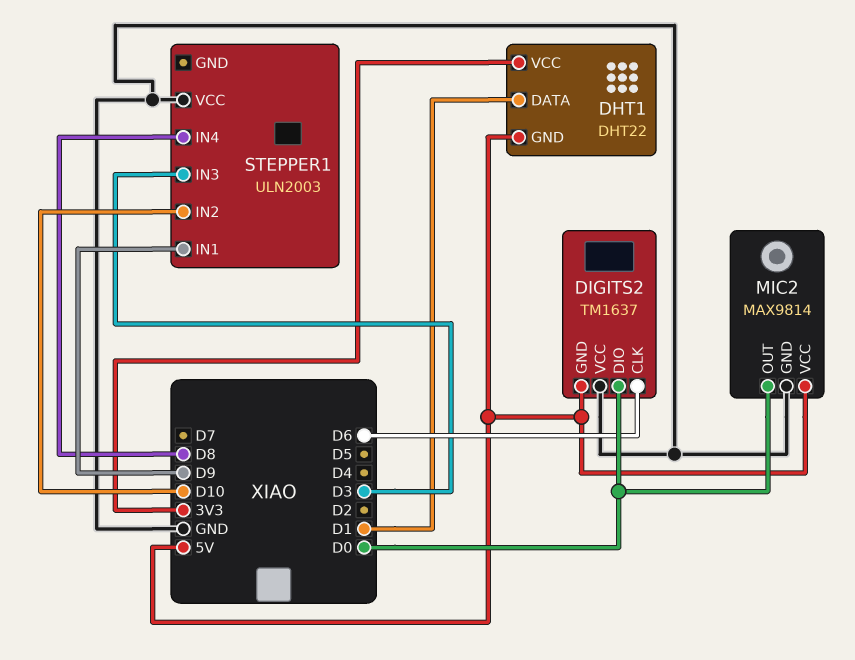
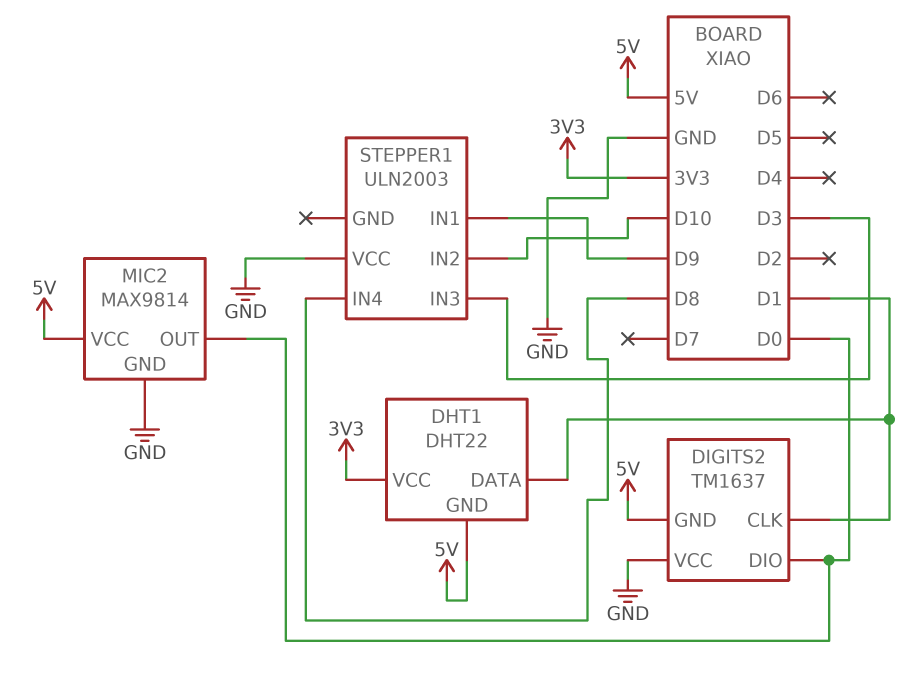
DIGITS2 pin CLK: D6 -> D1

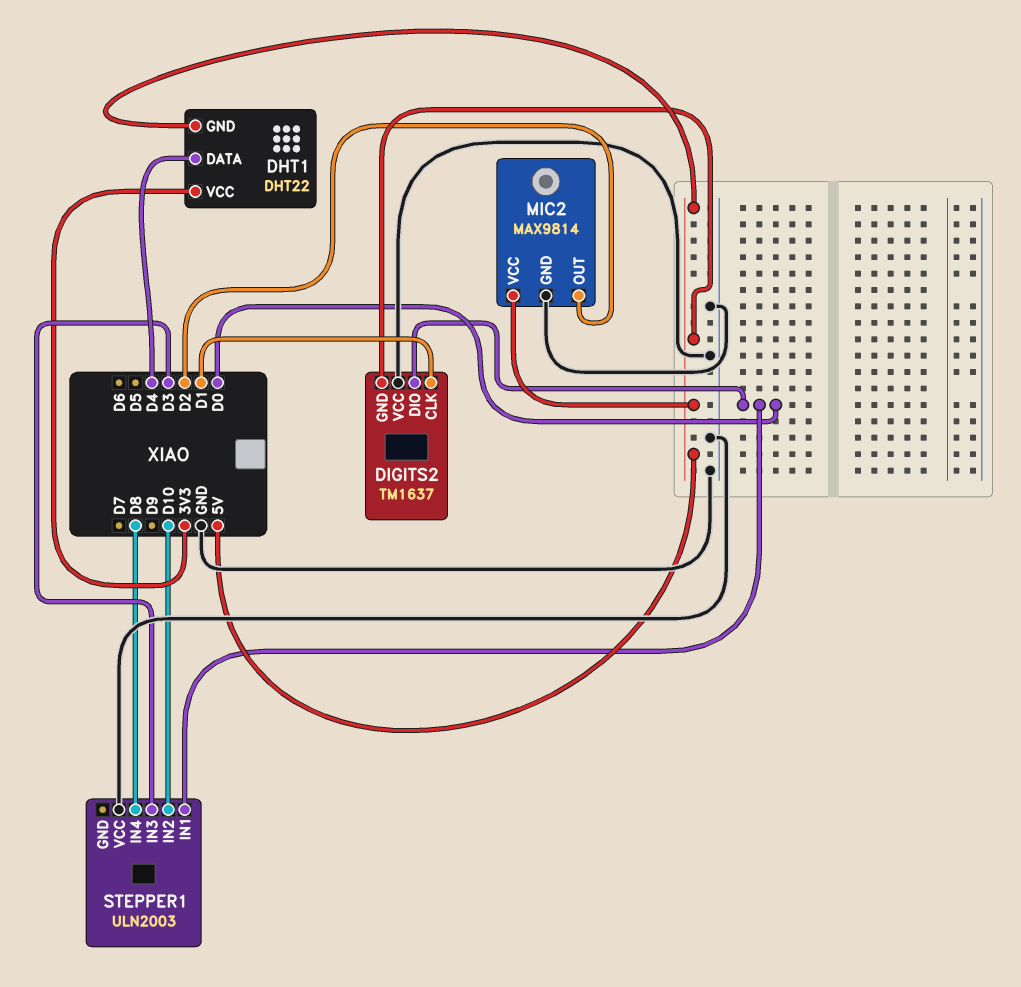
DHT1 pin DATA: D1 -> D4
MIC2 pin OUT: D0 -> D2
STEPPER1 pin IN1: D9 -> D0

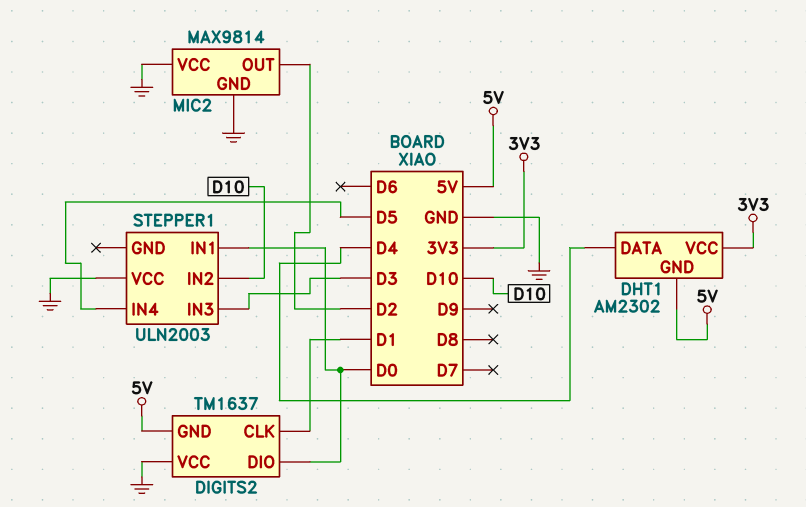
DHT1: DHT22 -> AM2302
MIC2 pin VCC: 5V -> GND
STEPPER1 pin IN4: D8 -> D5

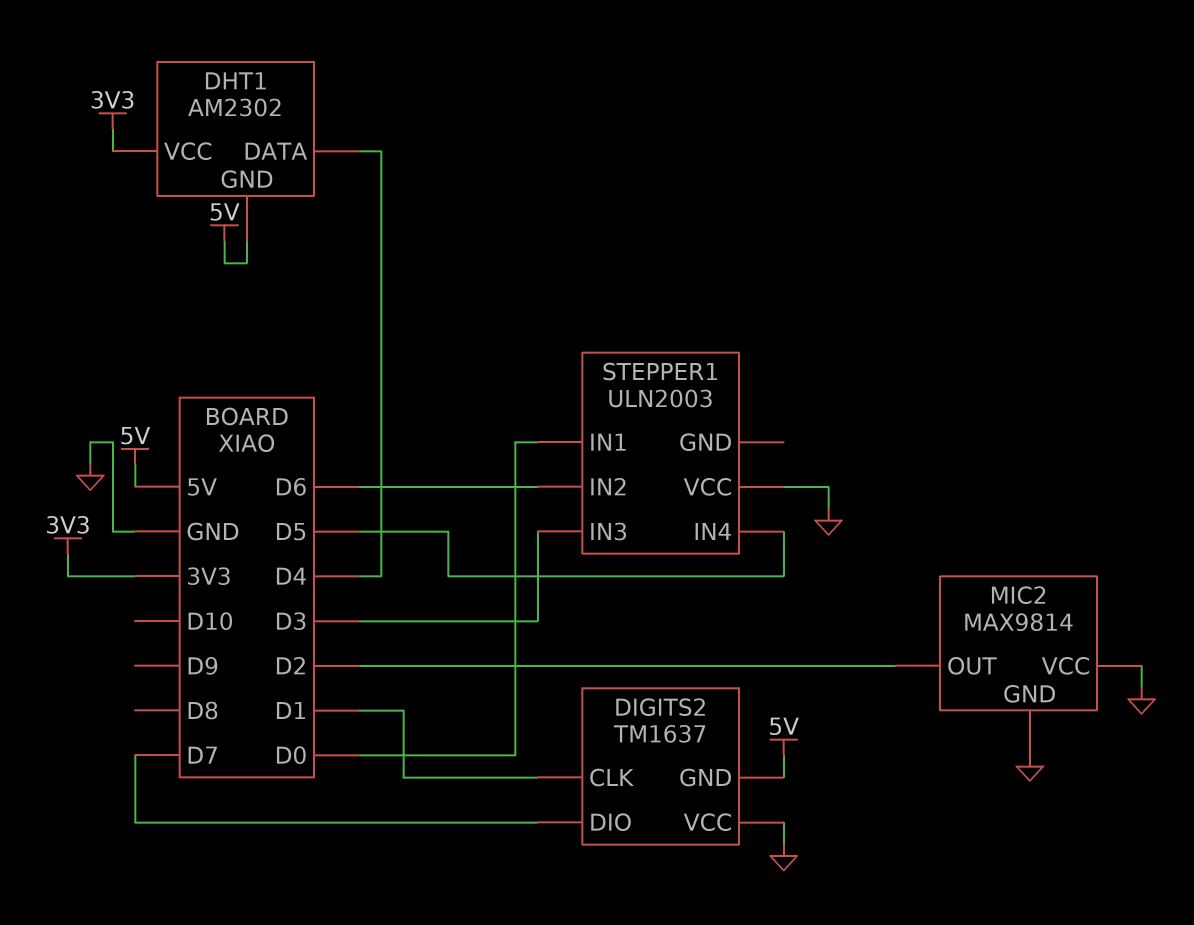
DIGITS2 pin DIO: D0 -> D7
STEPPER1 pin IN2: D10 -> D6

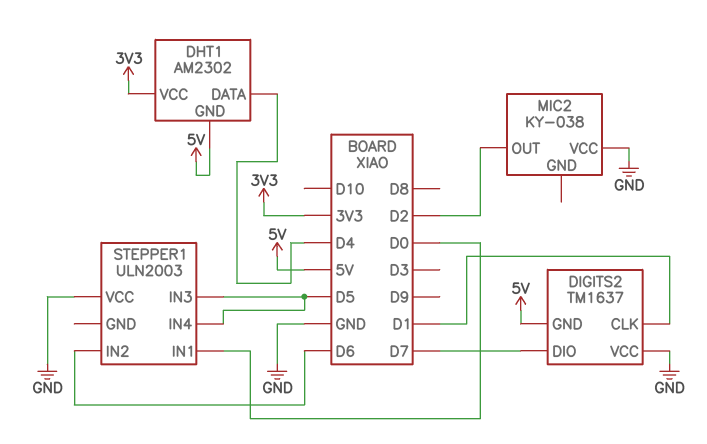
MIC2: MAX9814 -> KY-038
MIC2 pin GND: GND -> none
STEPPER1 pin IN3: D3 -> D5

